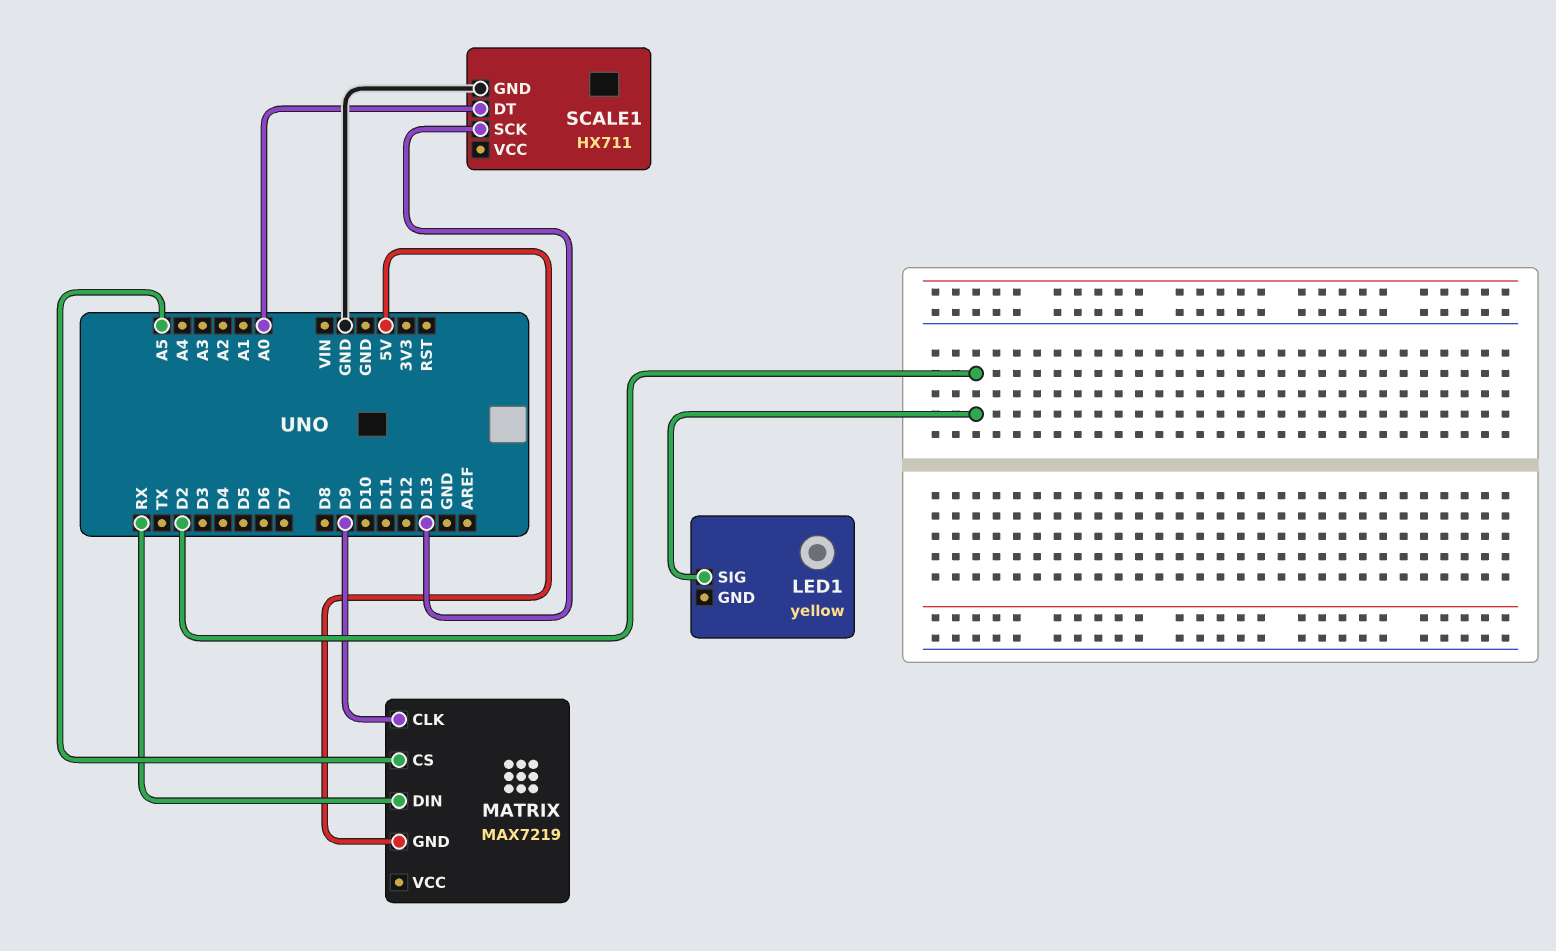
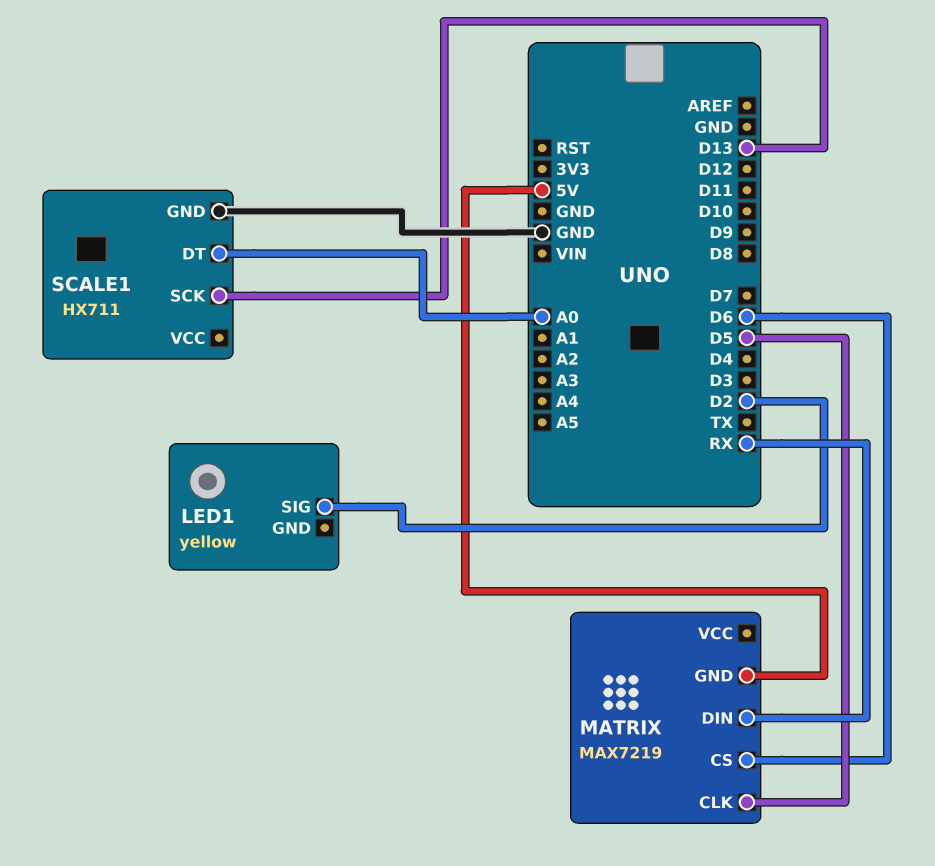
MATRIX pin CLK: D9 -> D5
MATRIX pin CS: A5 -> D6

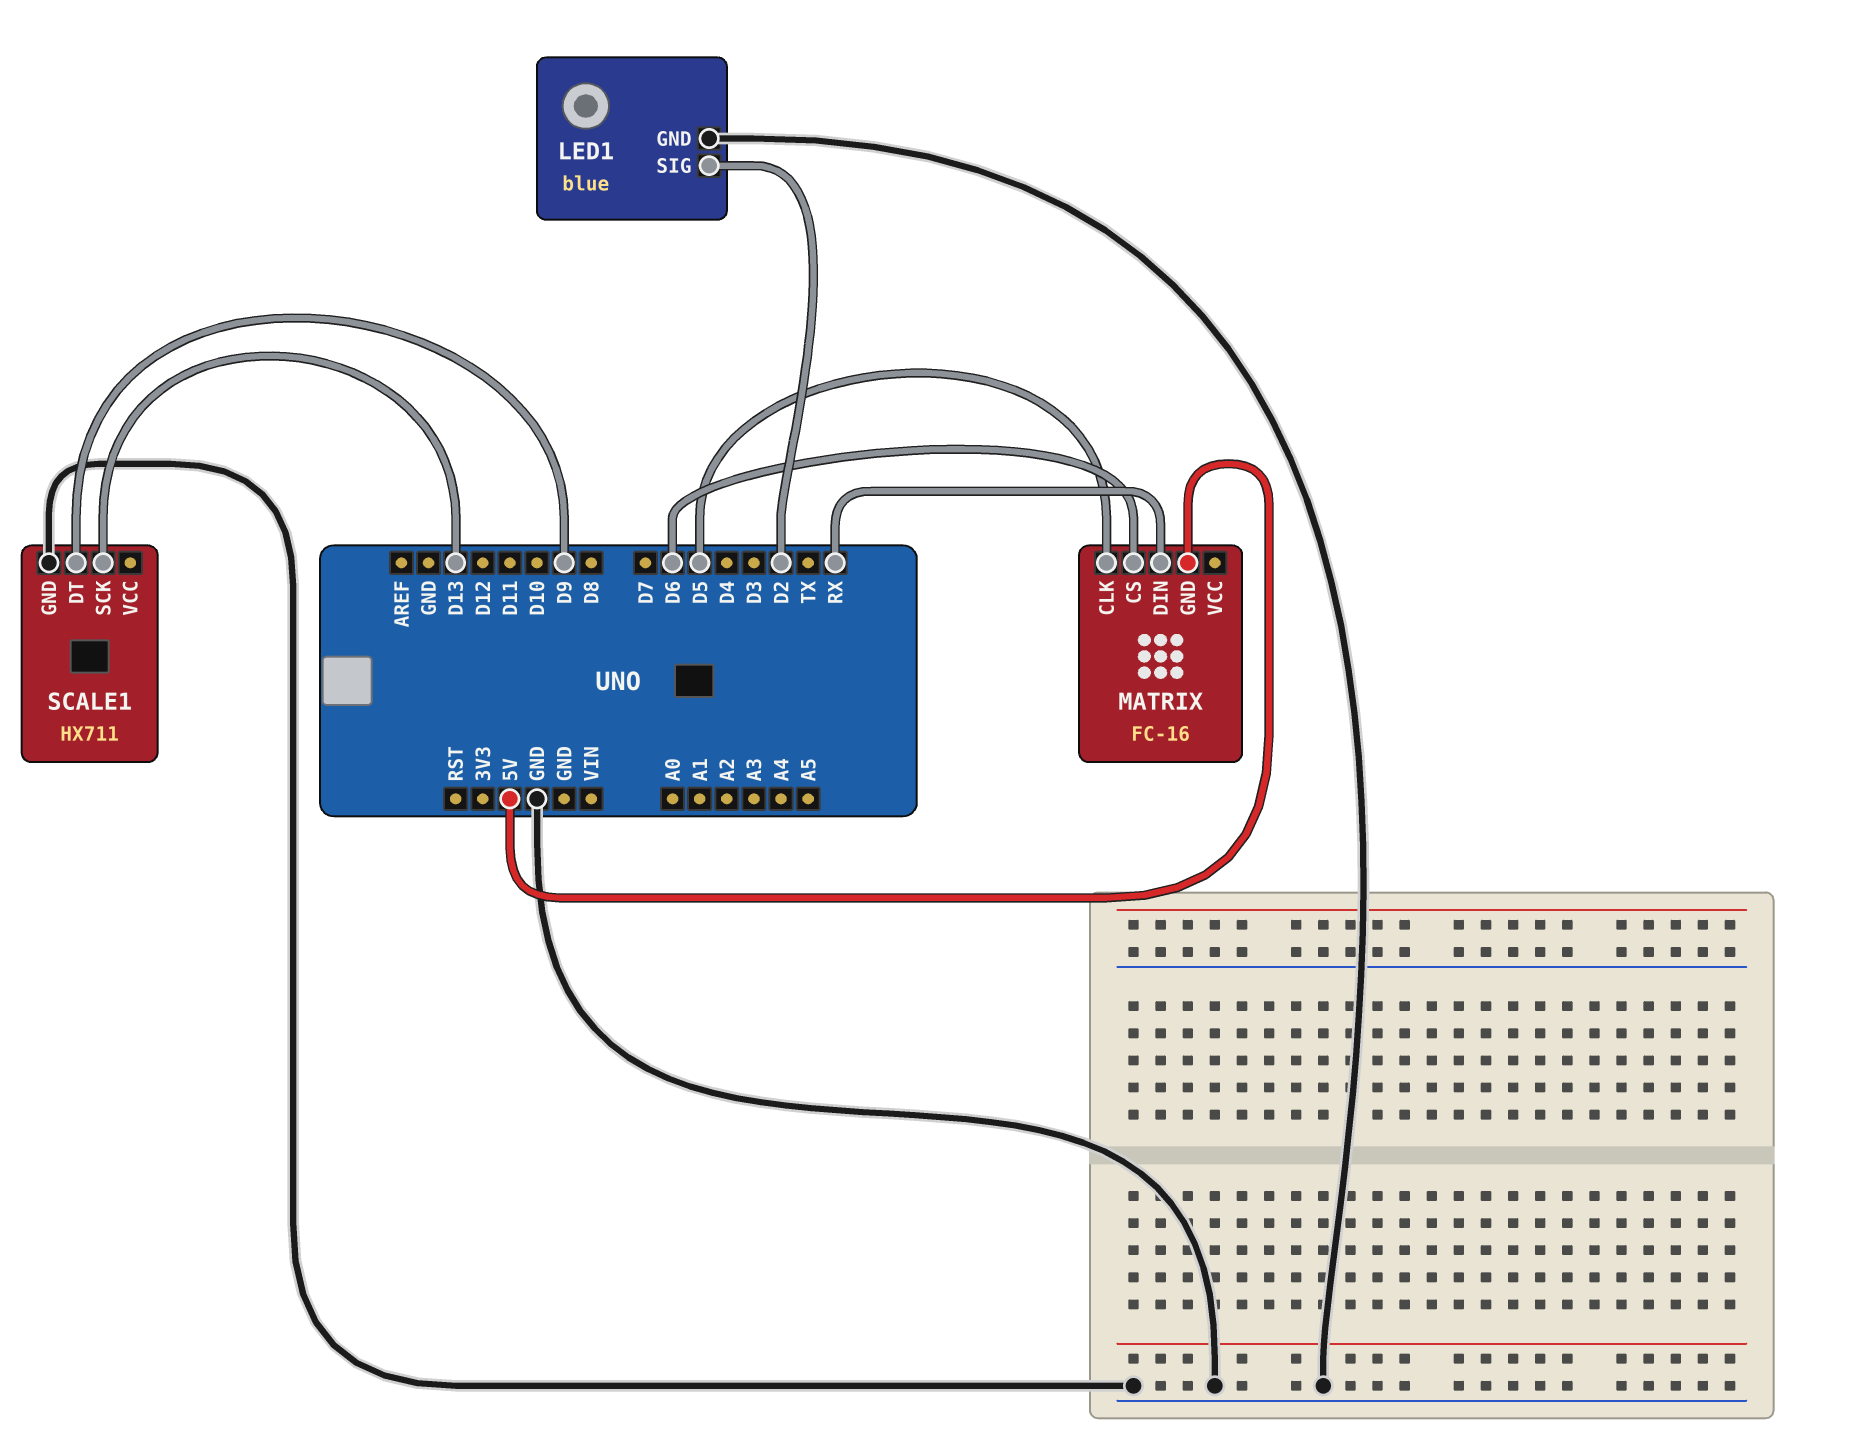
LED1: yellow -> blue
LED1 pin GND: none -> GND
MATRIX: MAX7219 -> FC-16
SCALE1 pin DT: A0 -> D9

